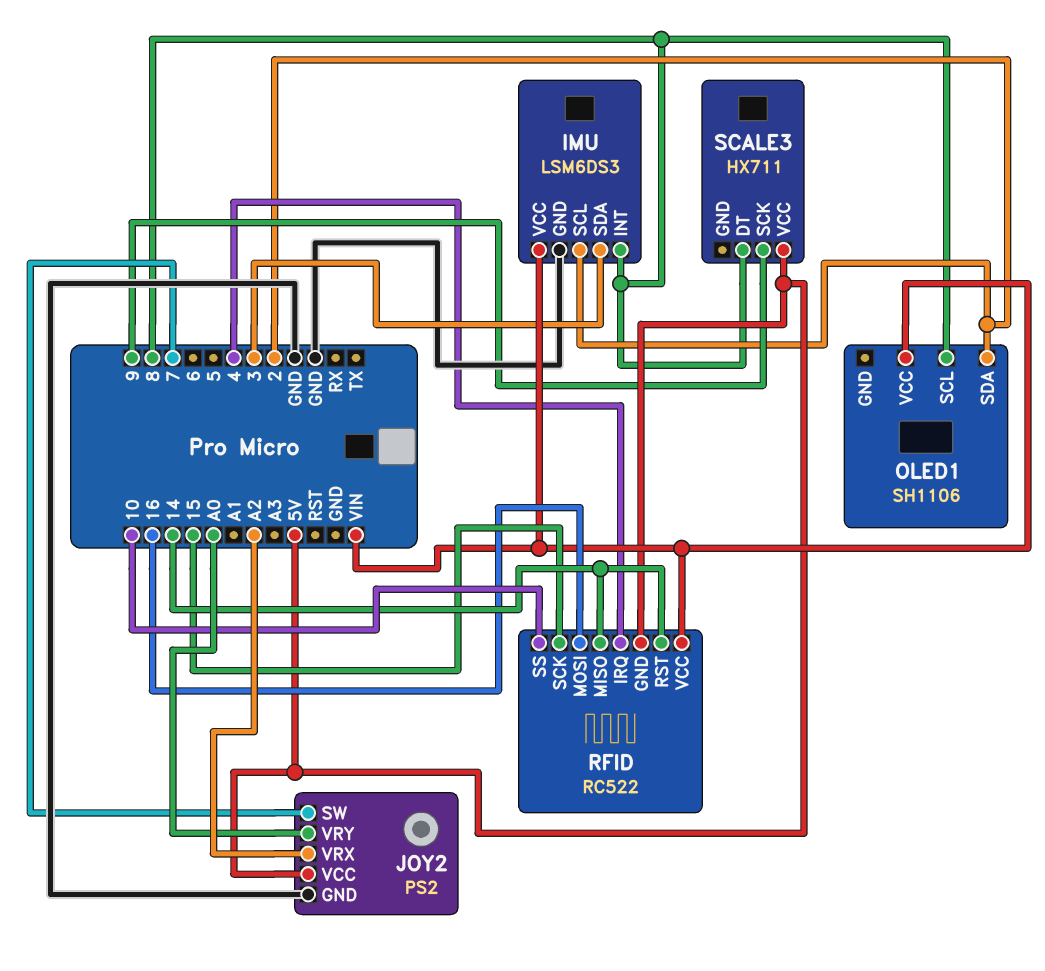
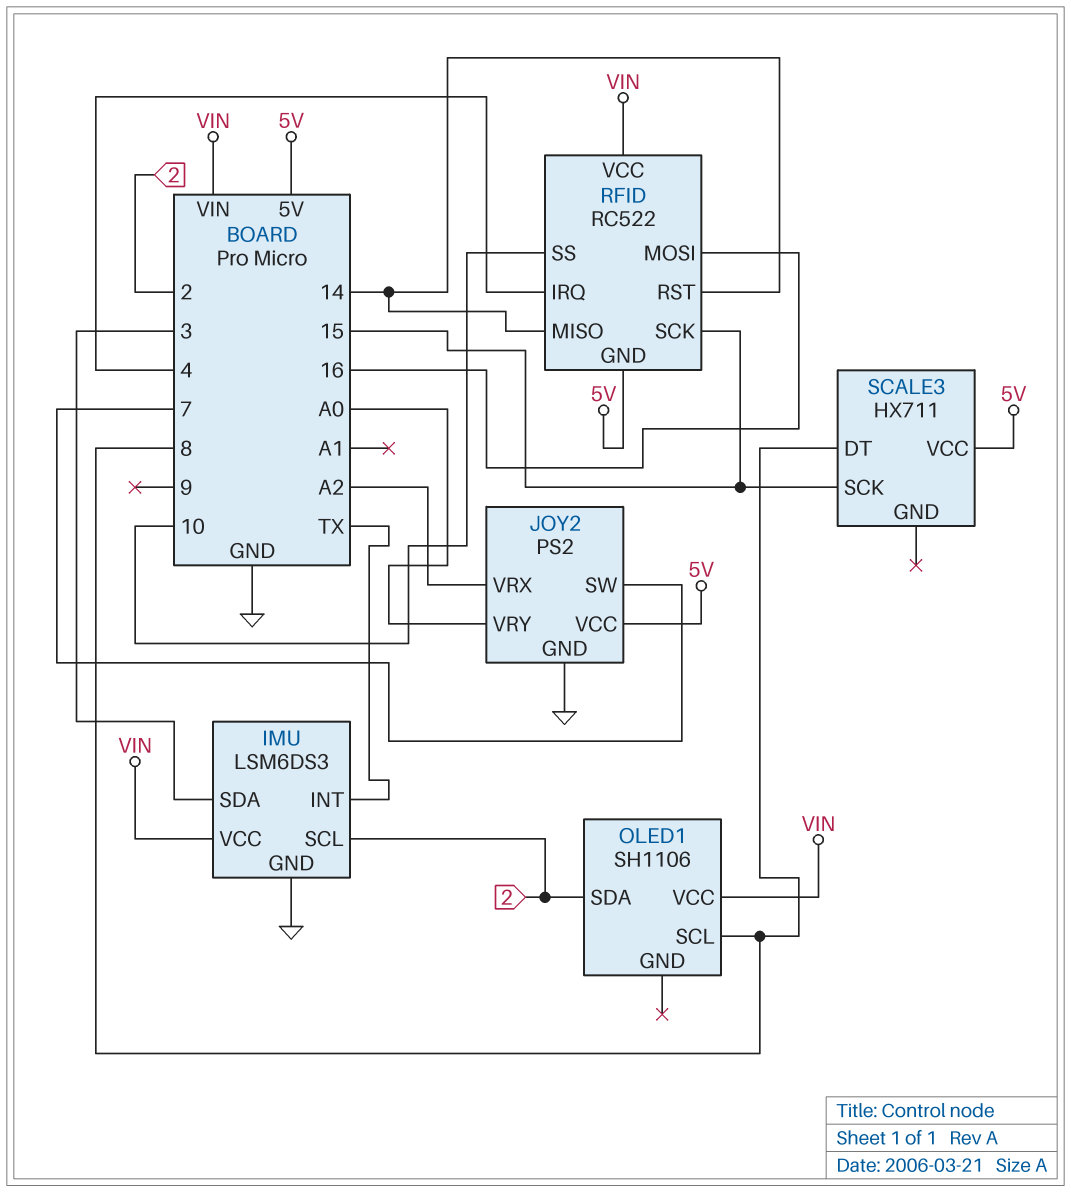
IMU pin INT: 8 -> TX
SCALE3 pin SCK: 9 -> 15

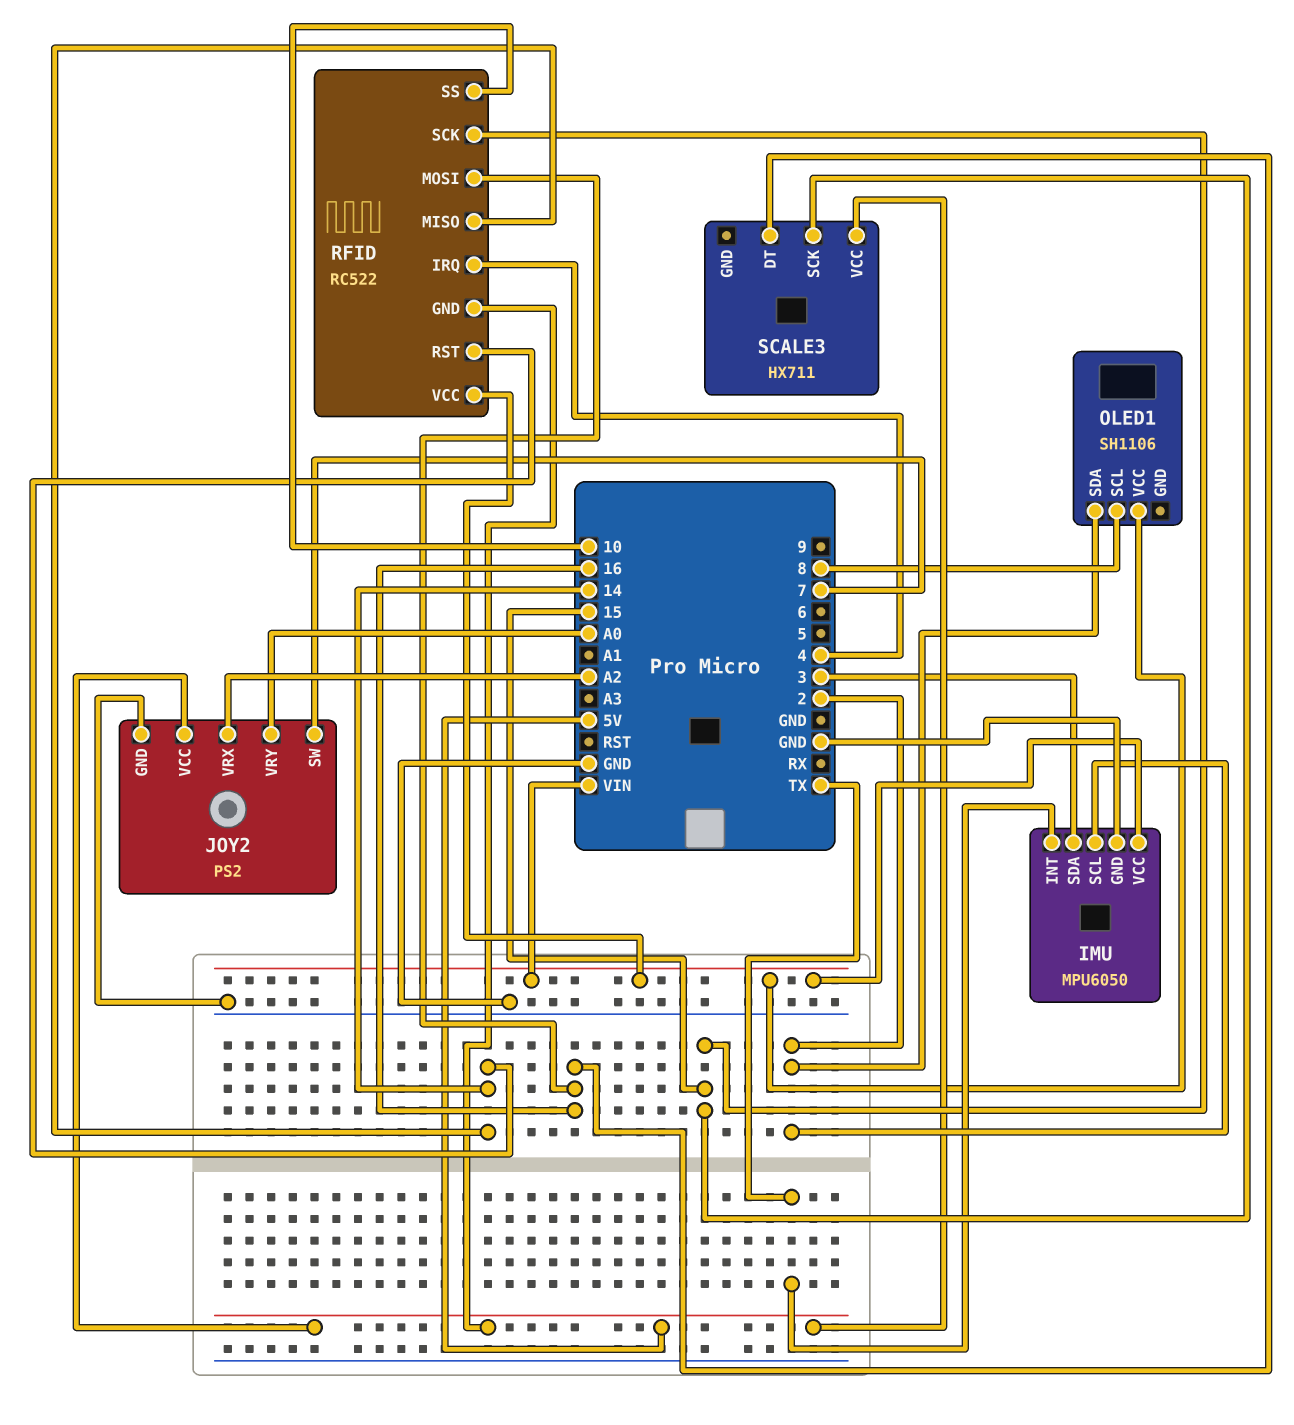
IMU: LSM6DS3 -> MPU6050
SCALE3 pin DT: 8 -> 16

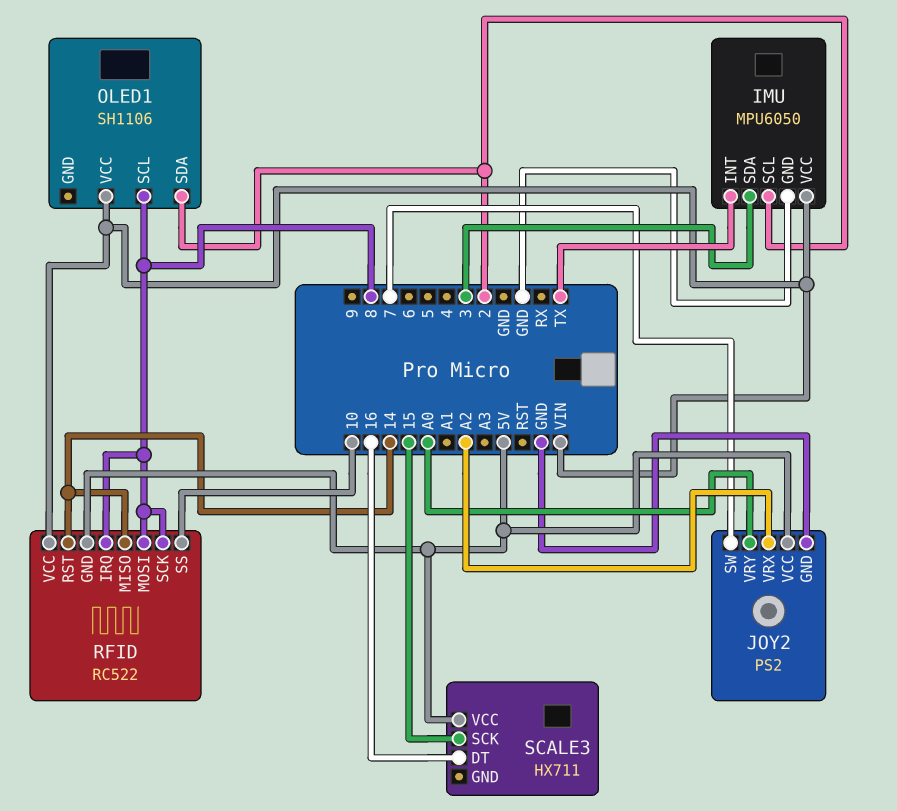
RFID pin IRQ: 4 -> 8
RFID pin MOSI: 16 -> 8
RFID pin SCK: 15 -> 8

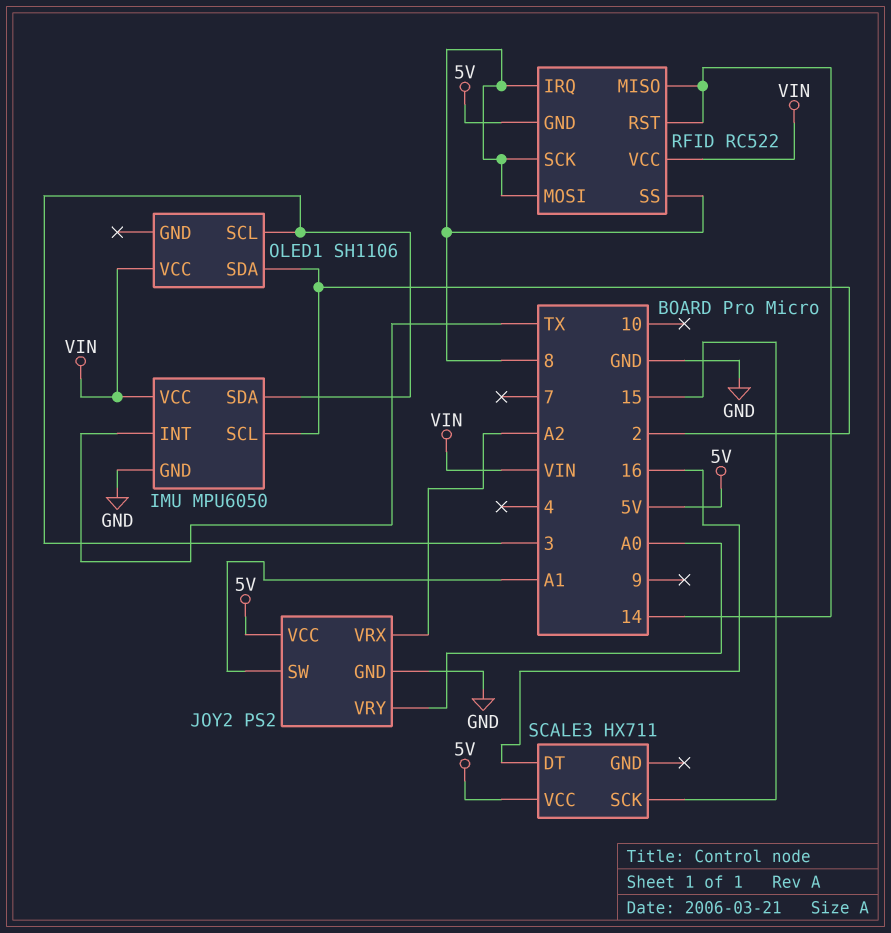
JOY2 pin SW: 7 -> A1
OLED1 pin SCL: 8 -> 3
RFID pin SS: 10 -> 8

